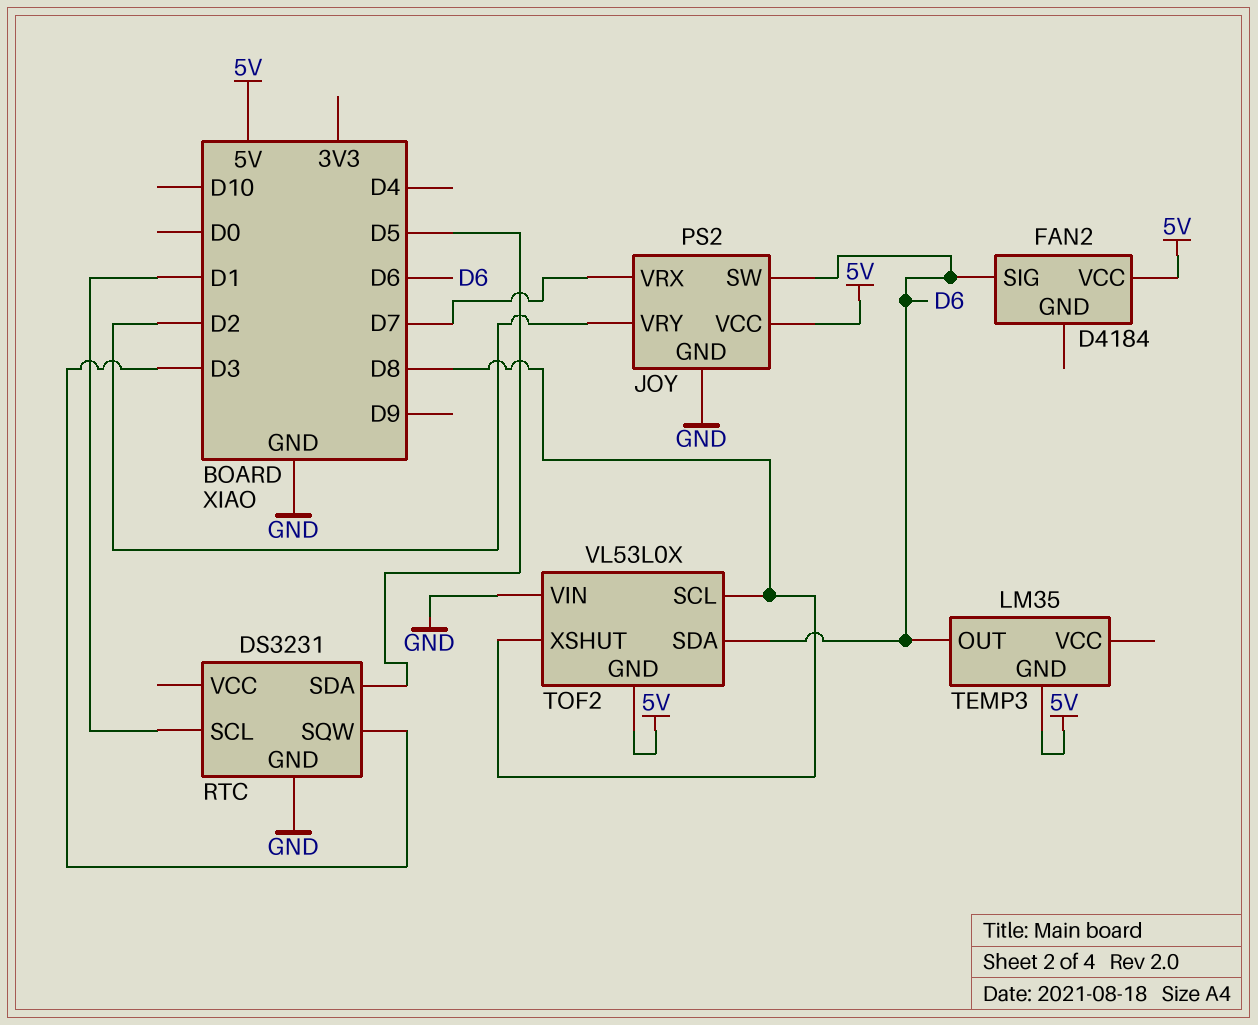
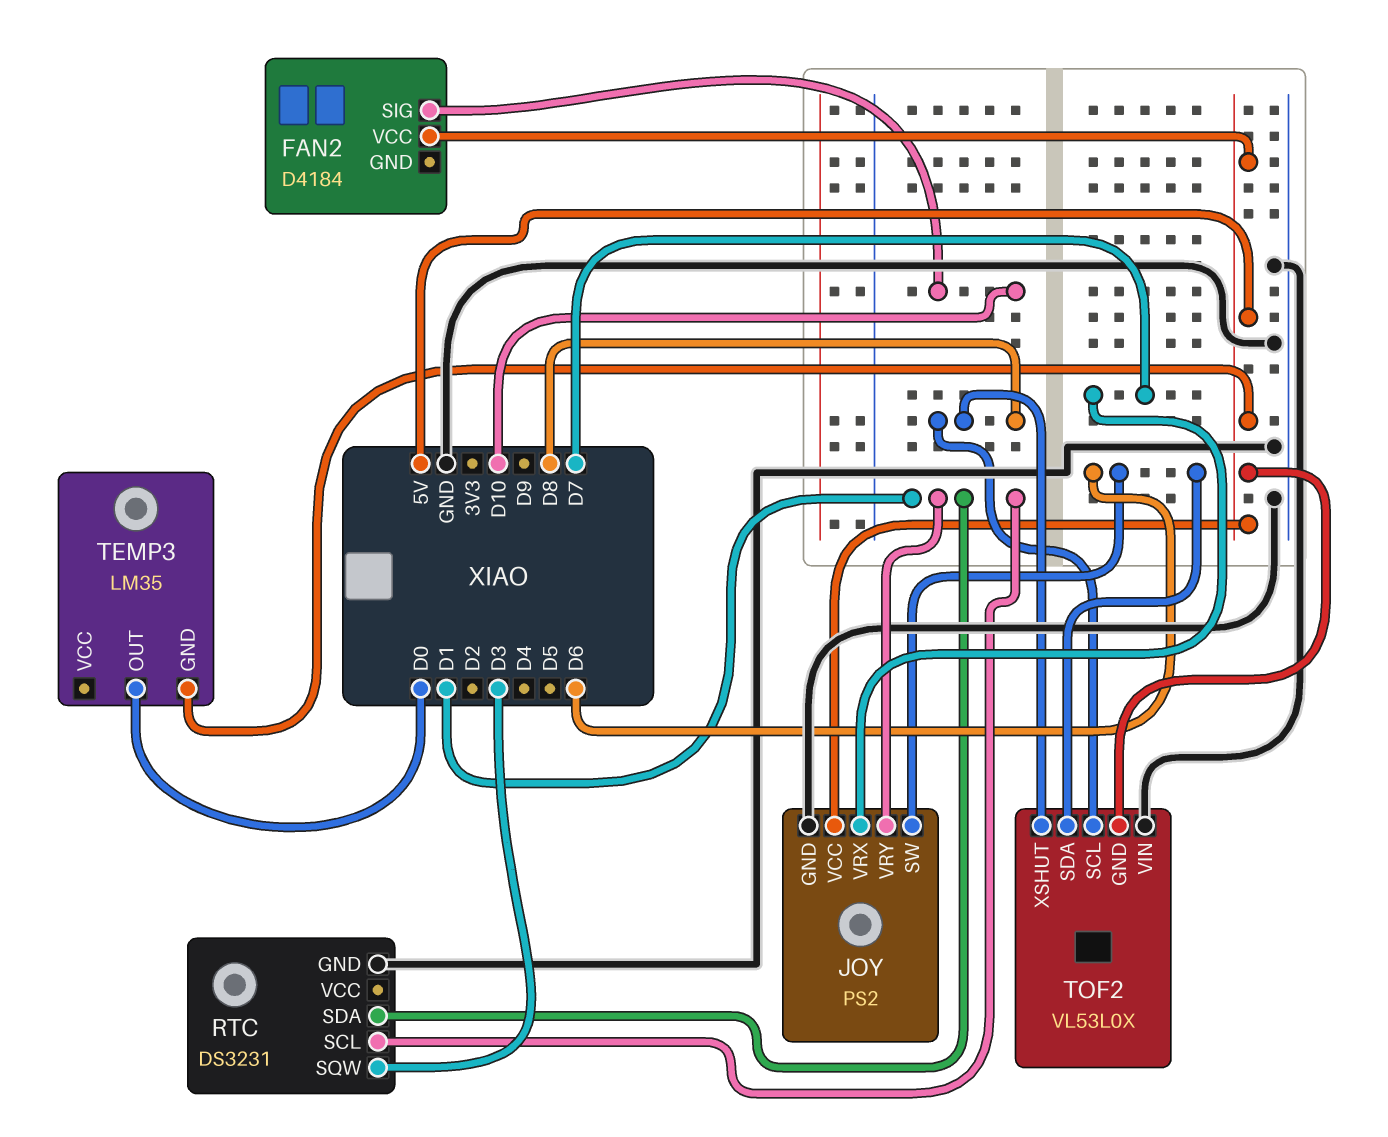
FAN2 pin SIG: D6 -> D10
JOY pin VRY: D2 -> D1
RTC pin SDA: D5 -> D1
TEMP3 pin OUT: D6 -> D0

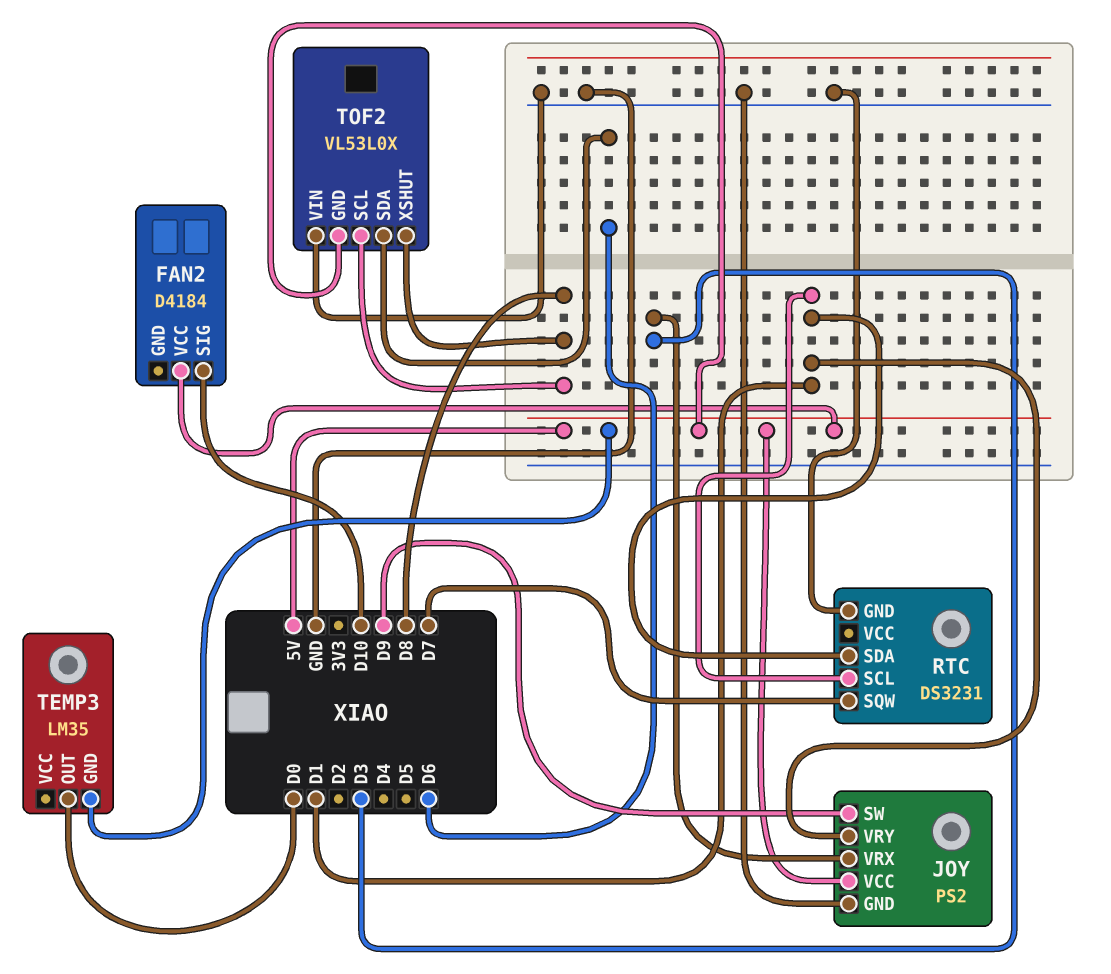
JOY pin SW: D6 -> D9
JOY pin VRX: D7 -> D3
RTC pin SQW: D3 -> D7

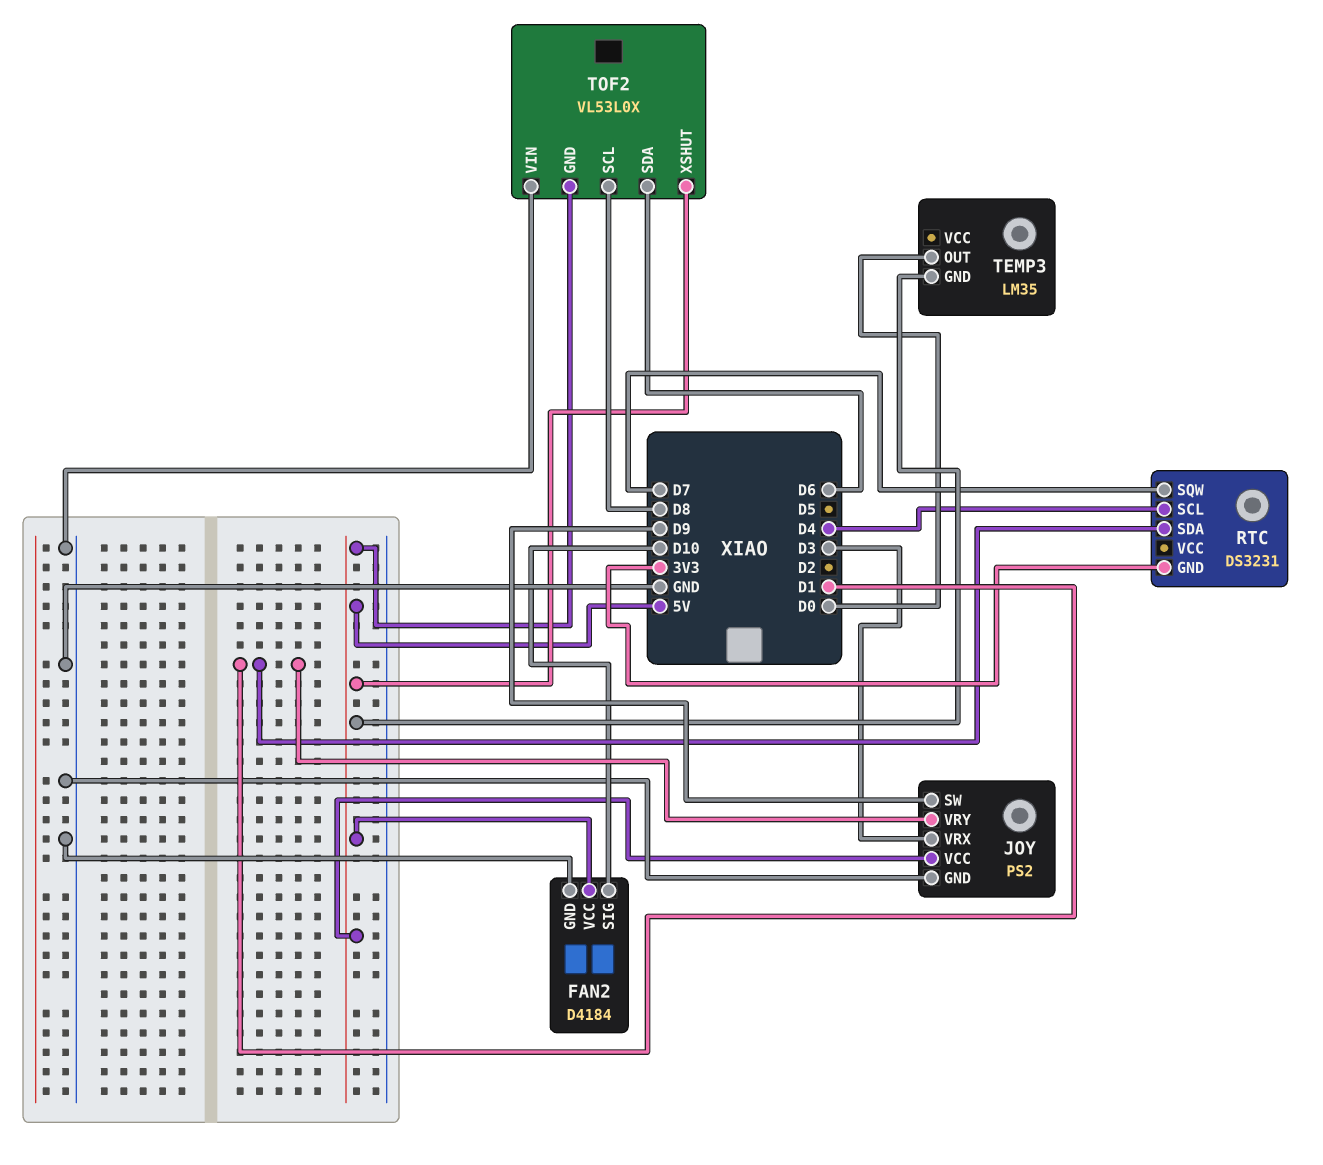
FAN2 pin GND: none -> GND
RTC pin GND: GND -> 3V3
RTC pin SCL: D1 -> D4
TOF2 pin XSHUT: D8 -> 5V

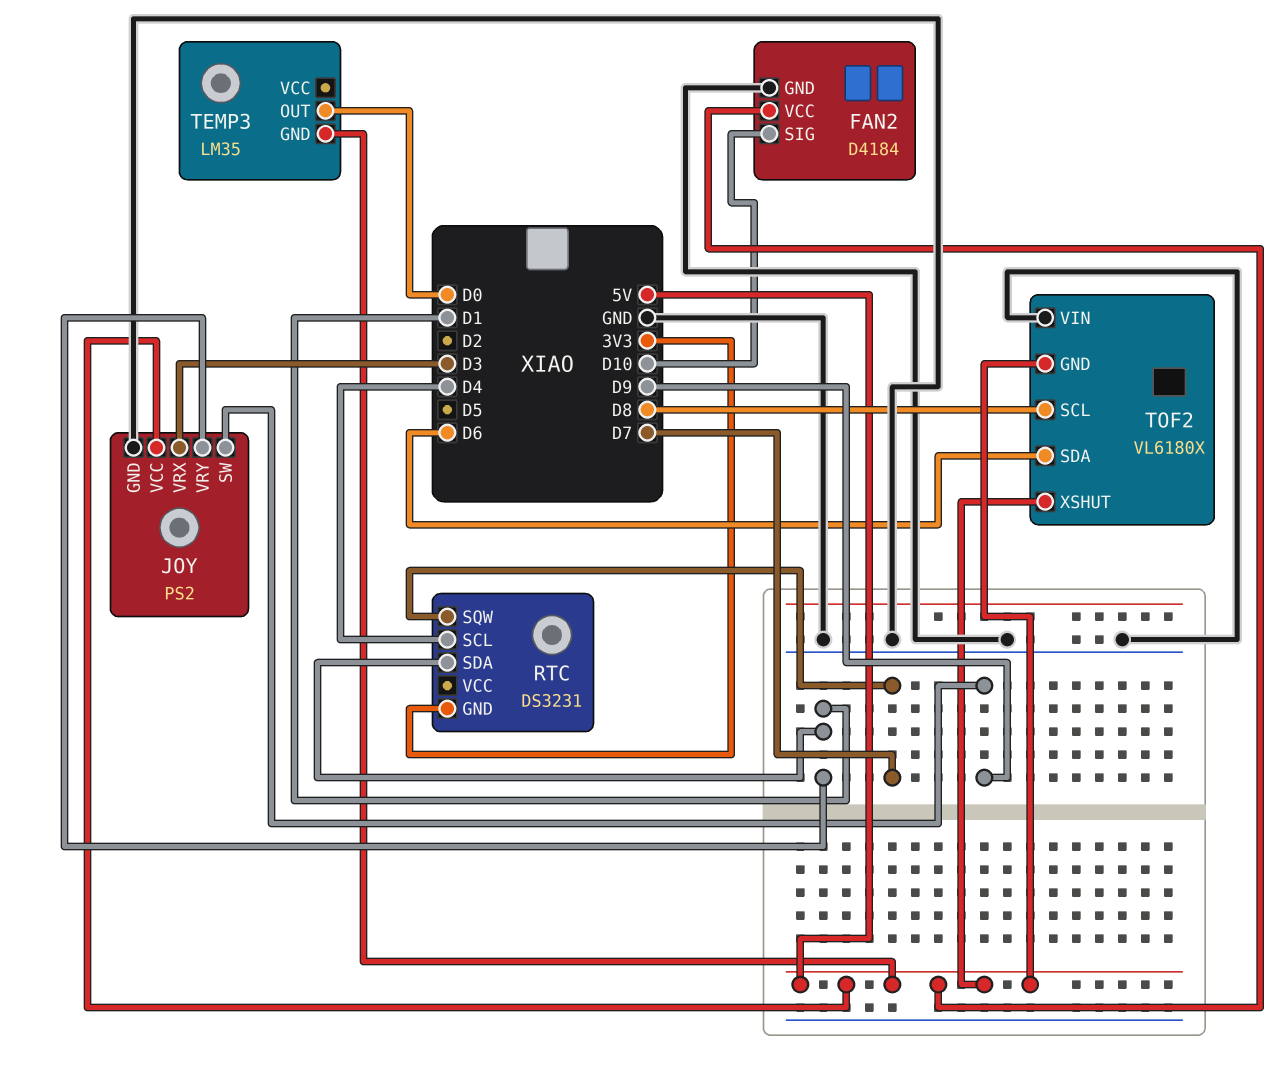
TOF2: VL53L0X -> VL6180X

